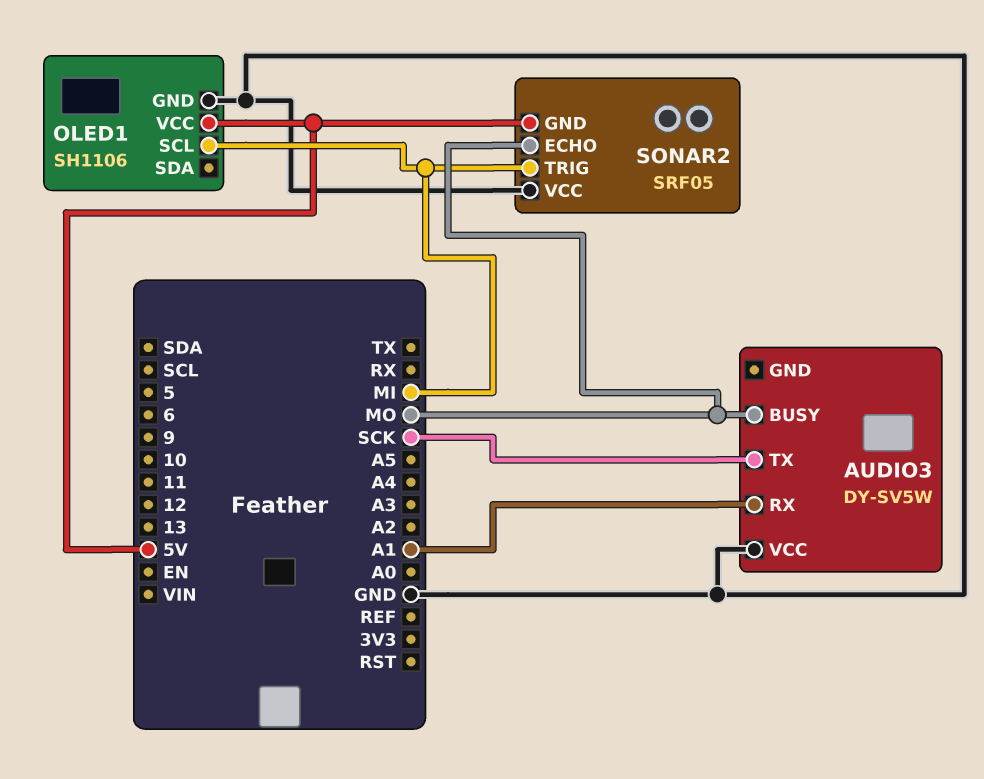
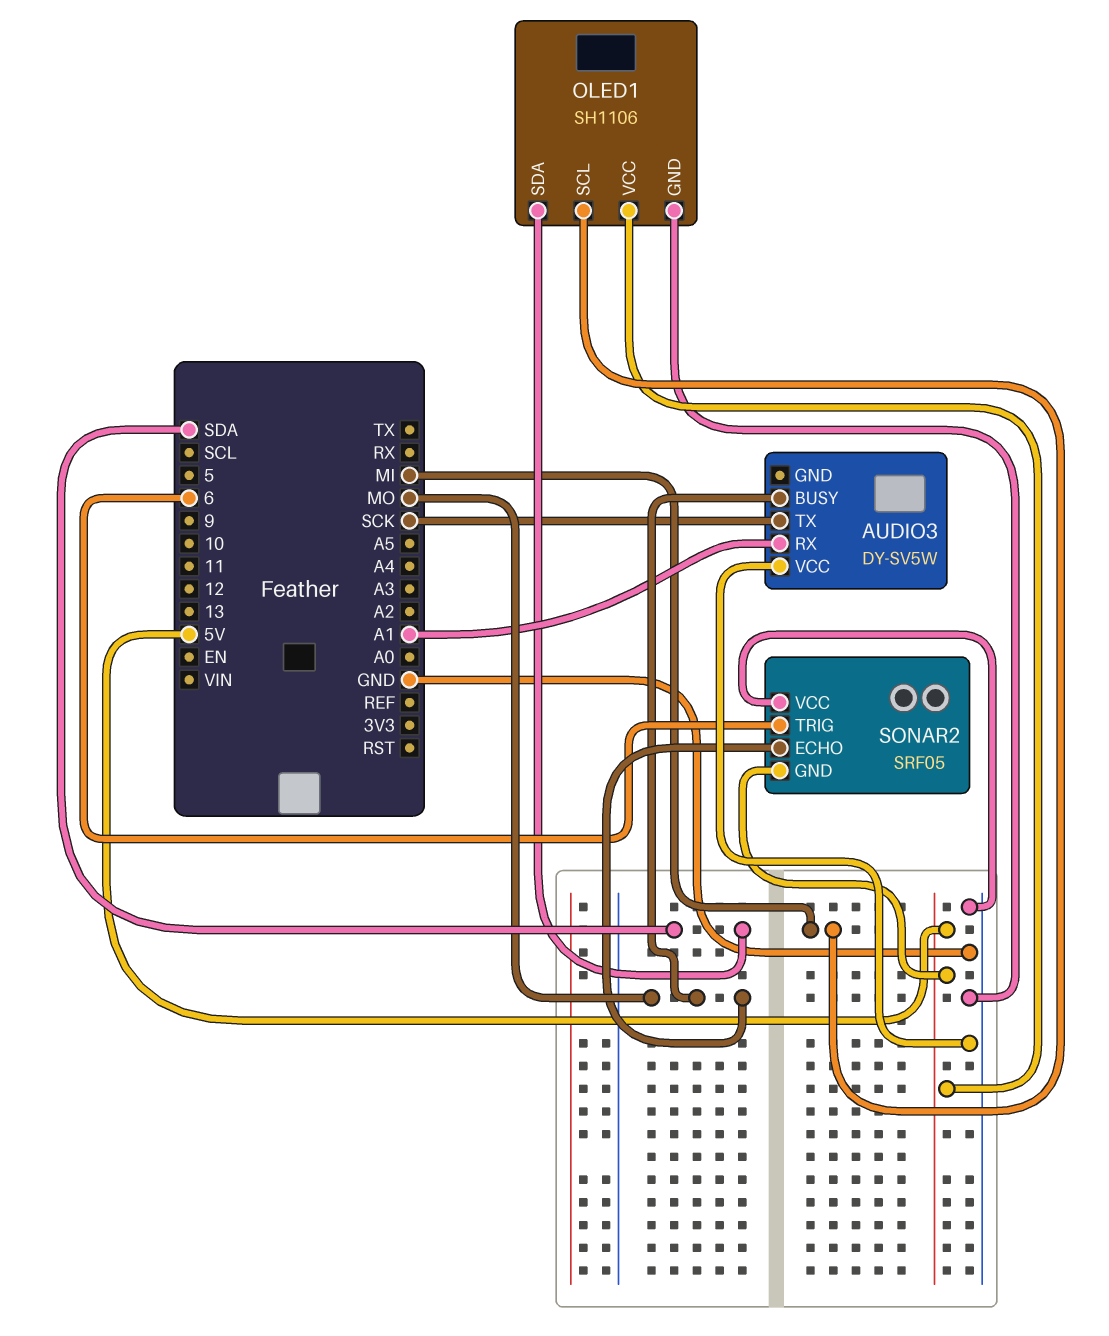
OLED1 pin SDA: none -> SDA
SONAR2 pin TRIG: MI -> 6

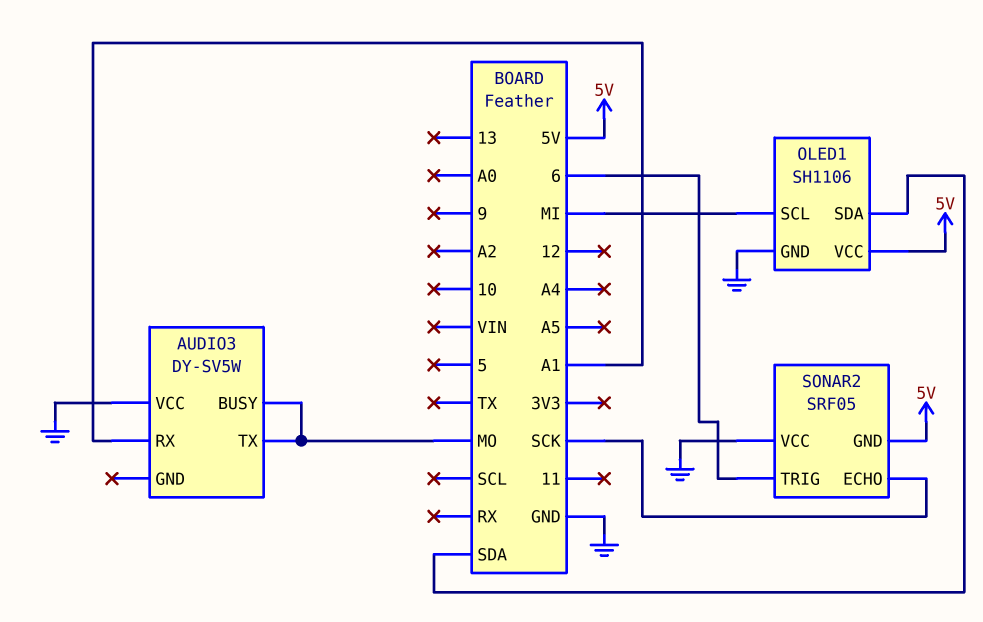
AUDIO3 pin TX: SCK -> MO
SONAR2 pin ECHO: MO -> SCK

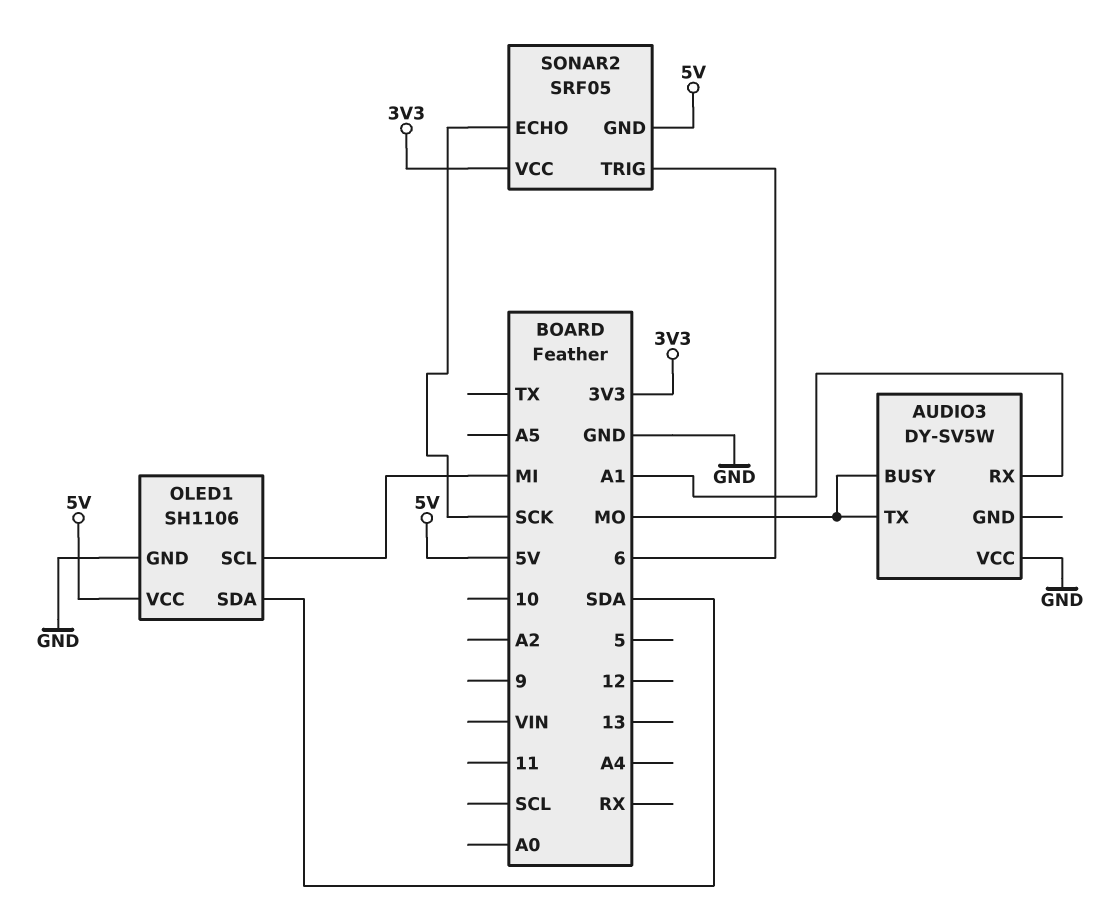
SONAR2 pin VCC: GND -> 3V3

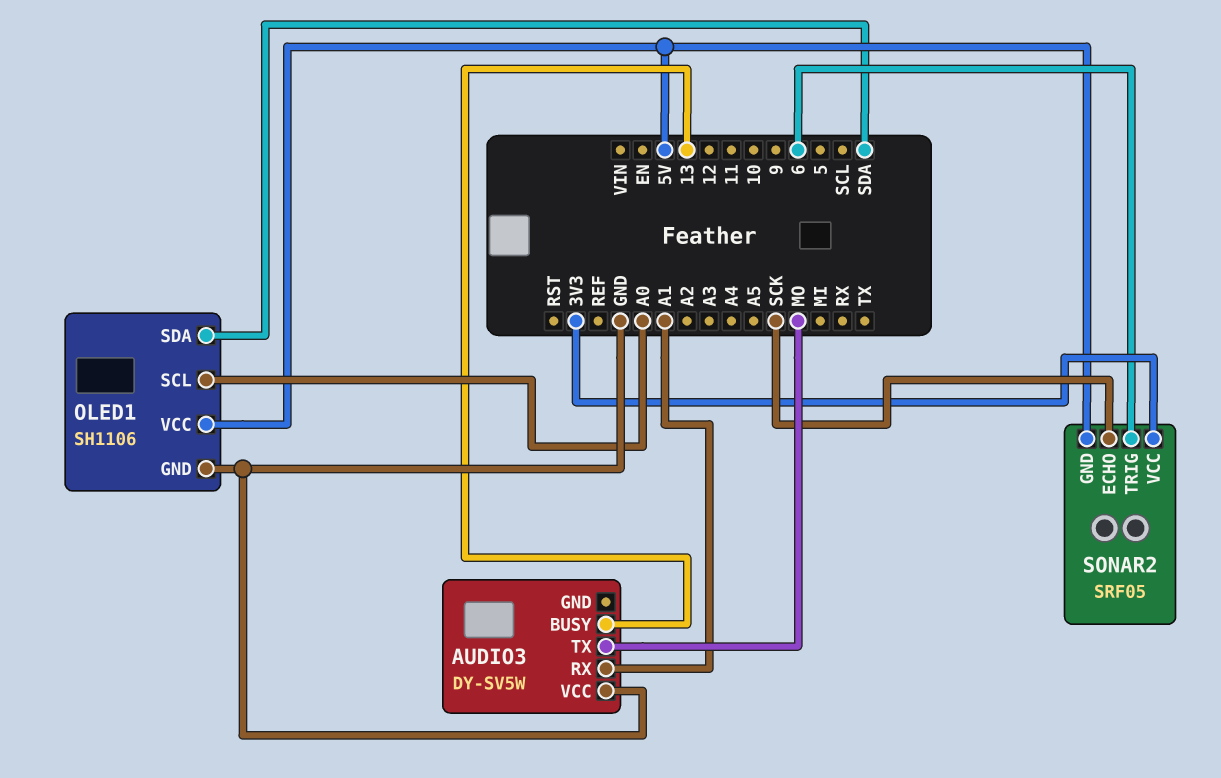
AUDIO3 pin BUSY: MO -> 13
OLED1 pin SCL: MI -> A0

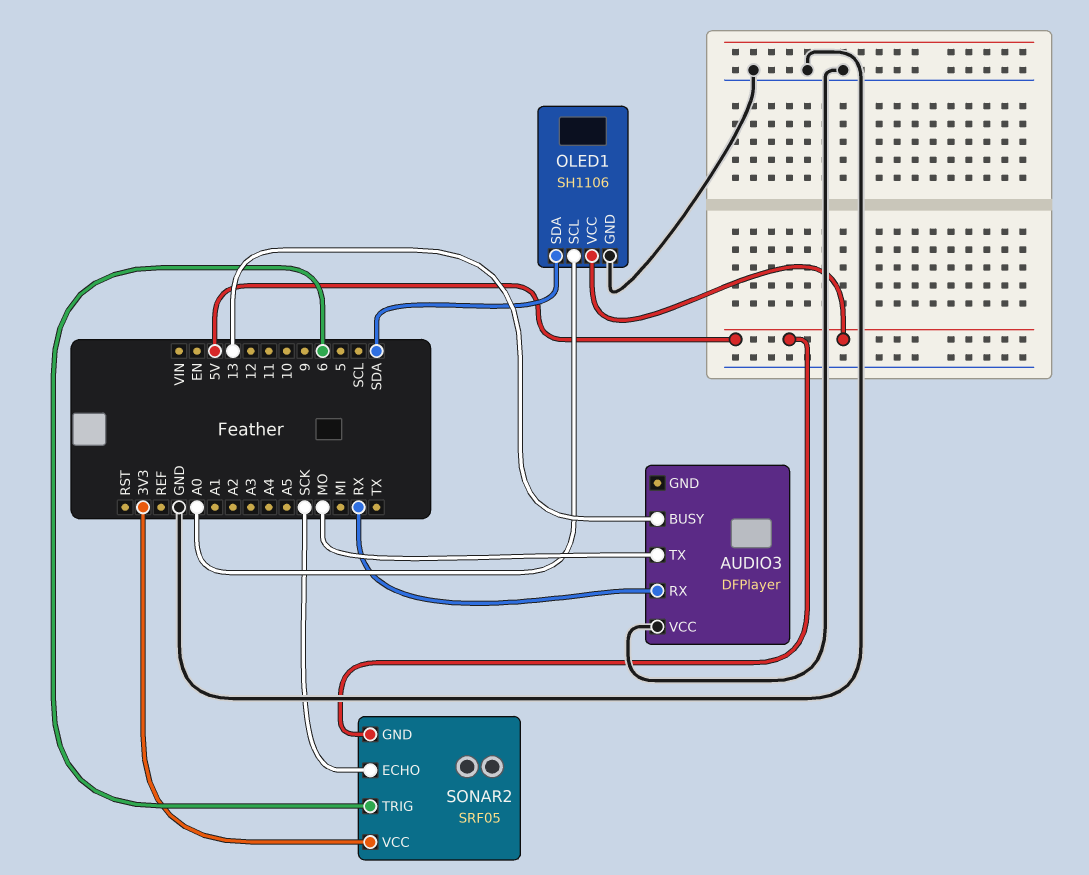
AUDIO3: DY-SV5W -> DFPlayer
AUDIO3 pin RX: A1 -> RX

